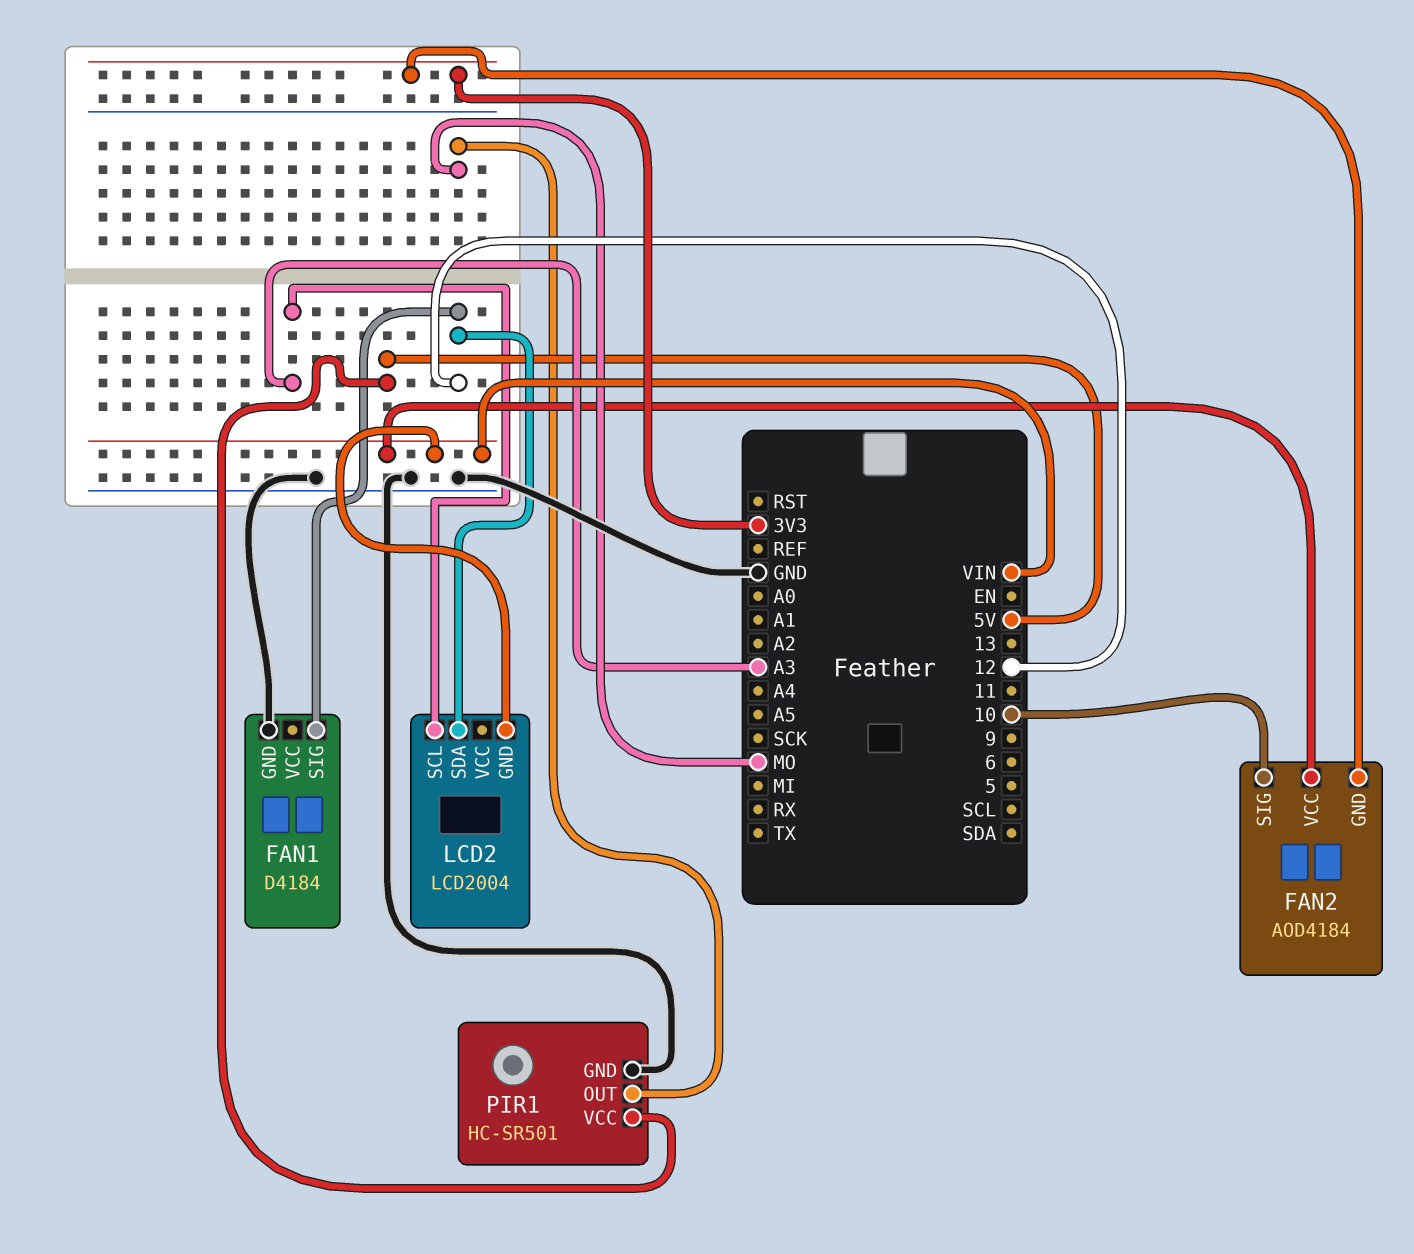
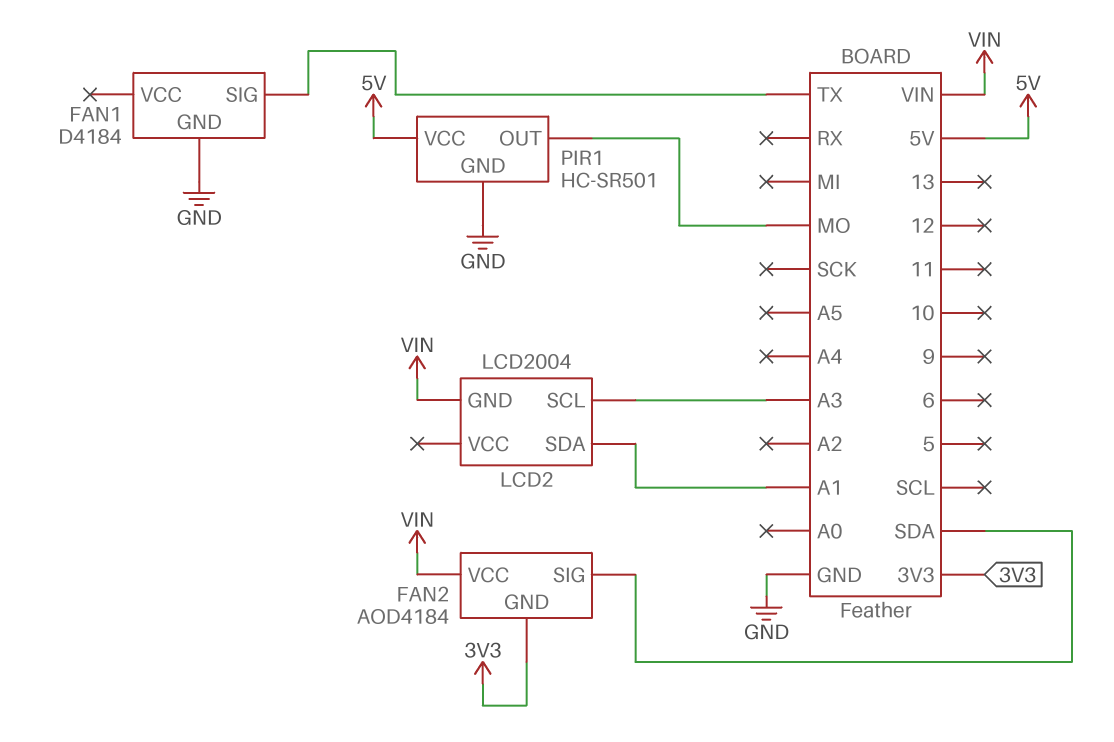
FAN1 pin SIG: 12 -> TX
FAN2 pin SIG: 10 -> SDA
LCD2 pin SDA: 12 -> A1

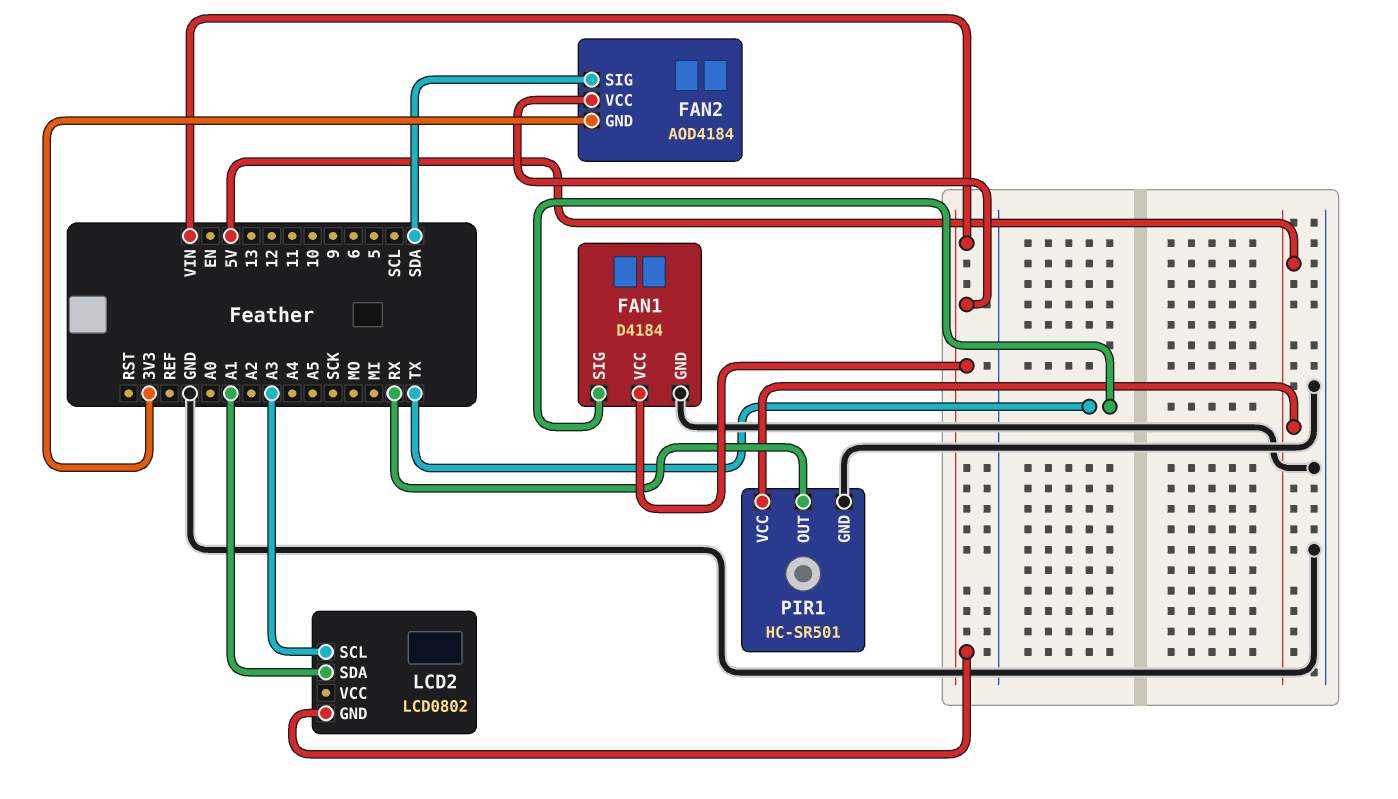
FAN1 pin VCC: none -> VIN
LCD2: LCD2004 -> LCD0802
PIR1 pin OUT: MO -> RX

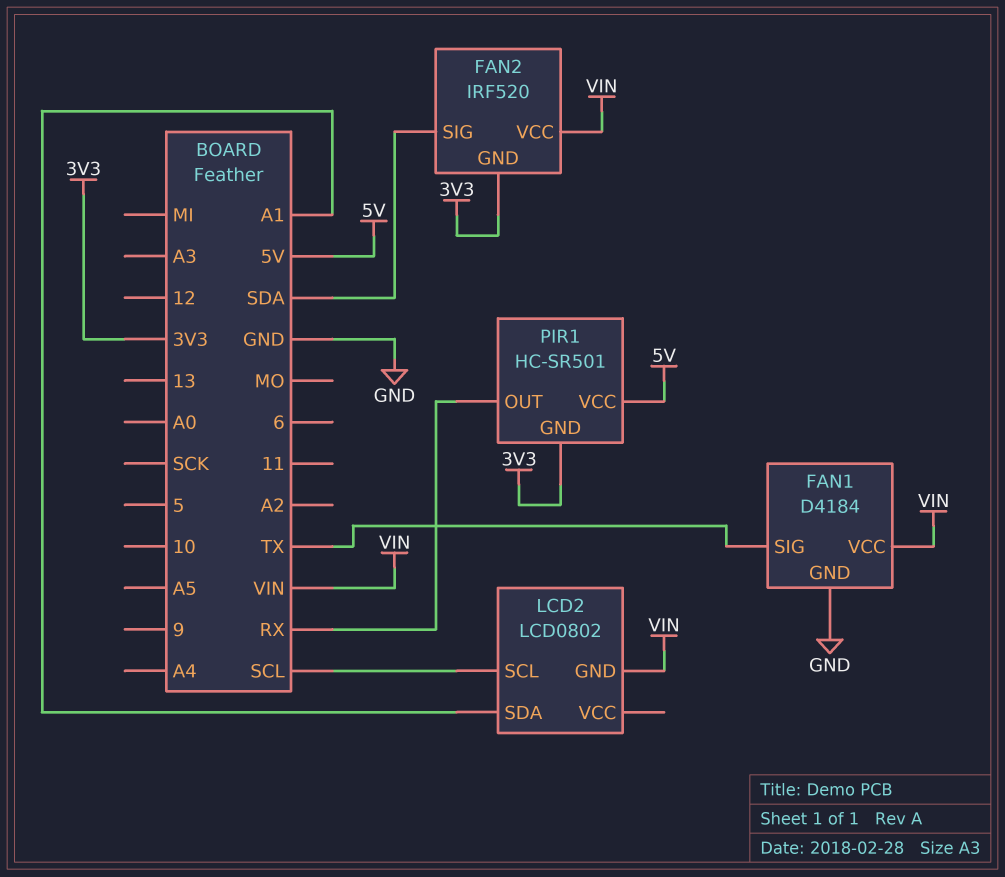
FAN2: AOD4184 -> IRF520
LCD2 pin SCL: A3 -> SCL
PIR1 pin GND: GND -> 3V3

